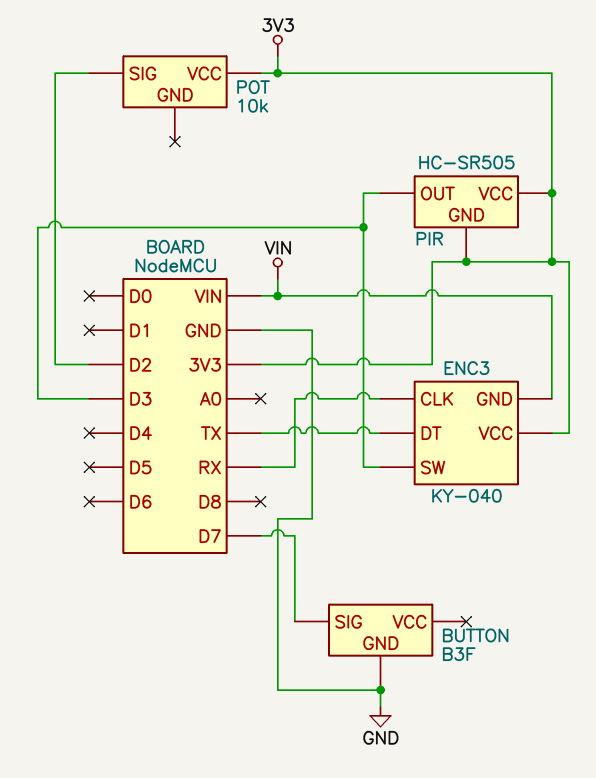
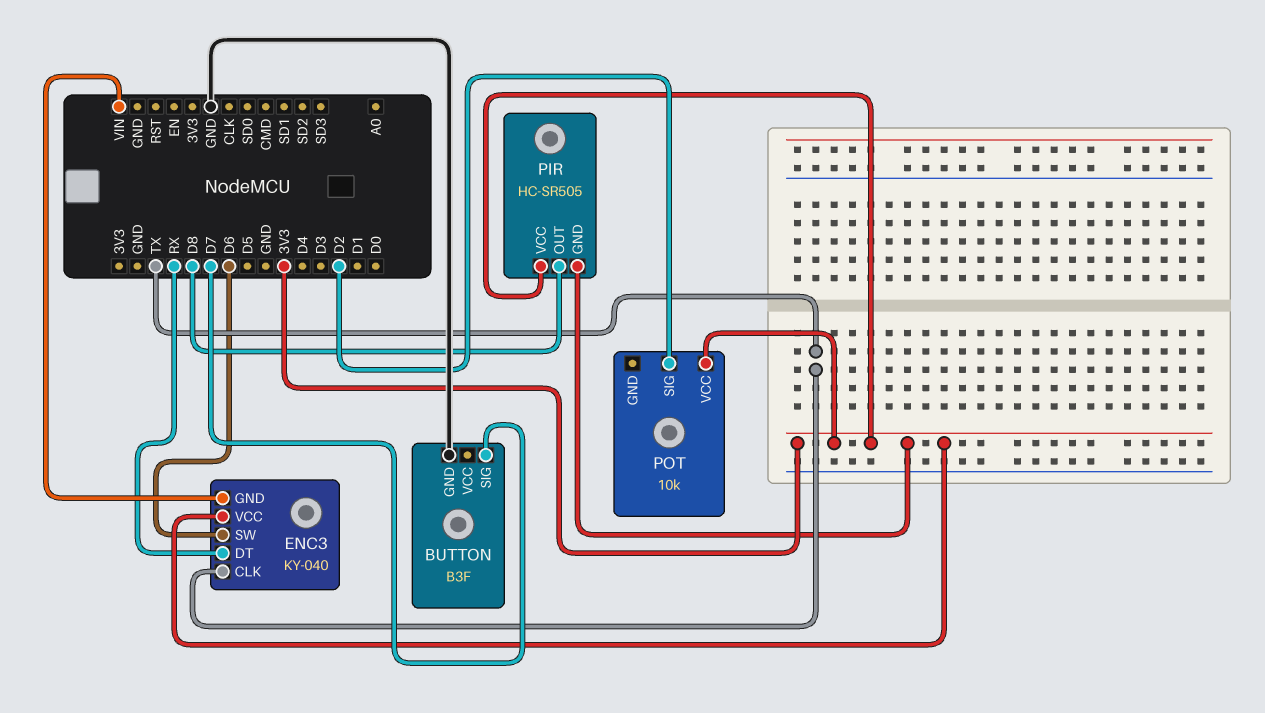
ENC3 pin CLK: RX -> TX
ENC3 pin DT: TX -> RX
ENC3 pin SW: D3 -> D6
PIR pin OUT: D3 -> D8

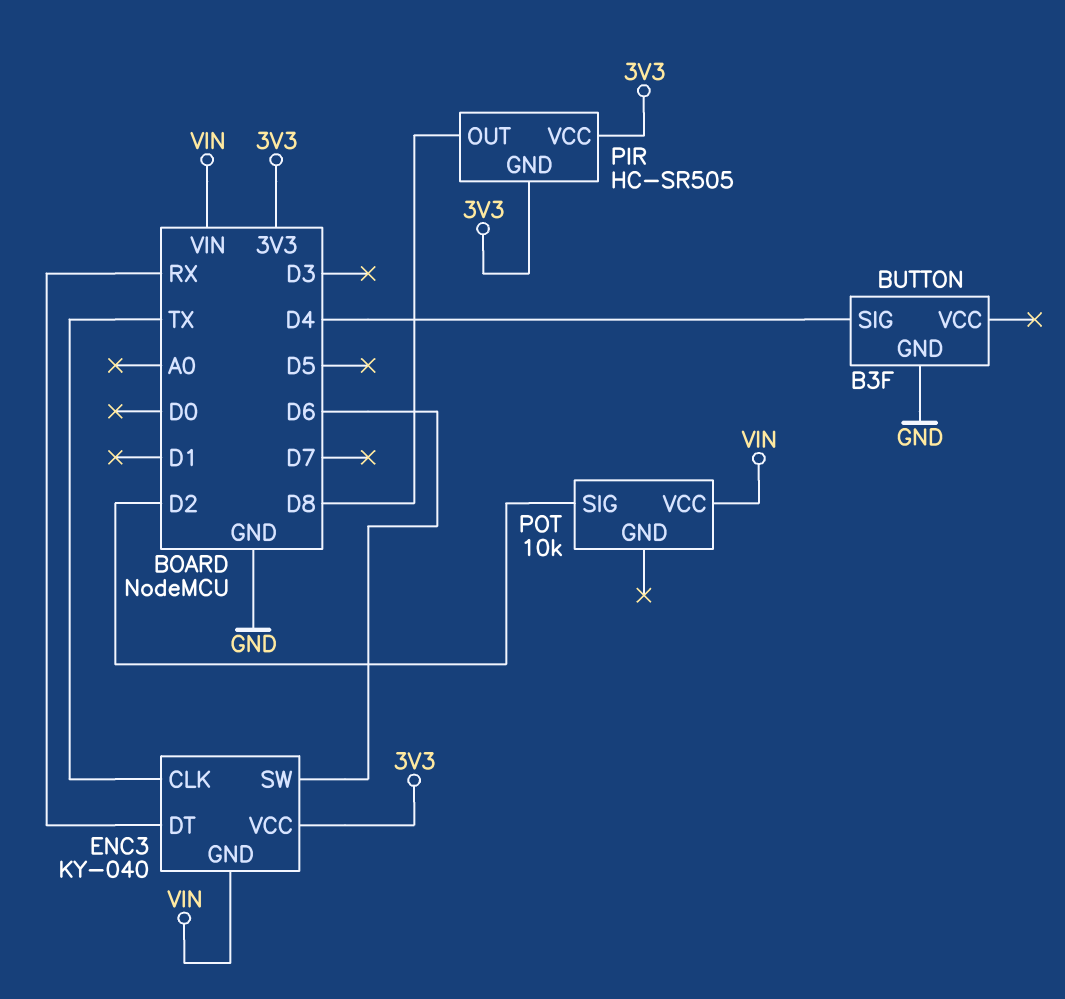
BUTTON pin SIG: D7 -> D4
POT pin VCC: 3V3 -> VIN

